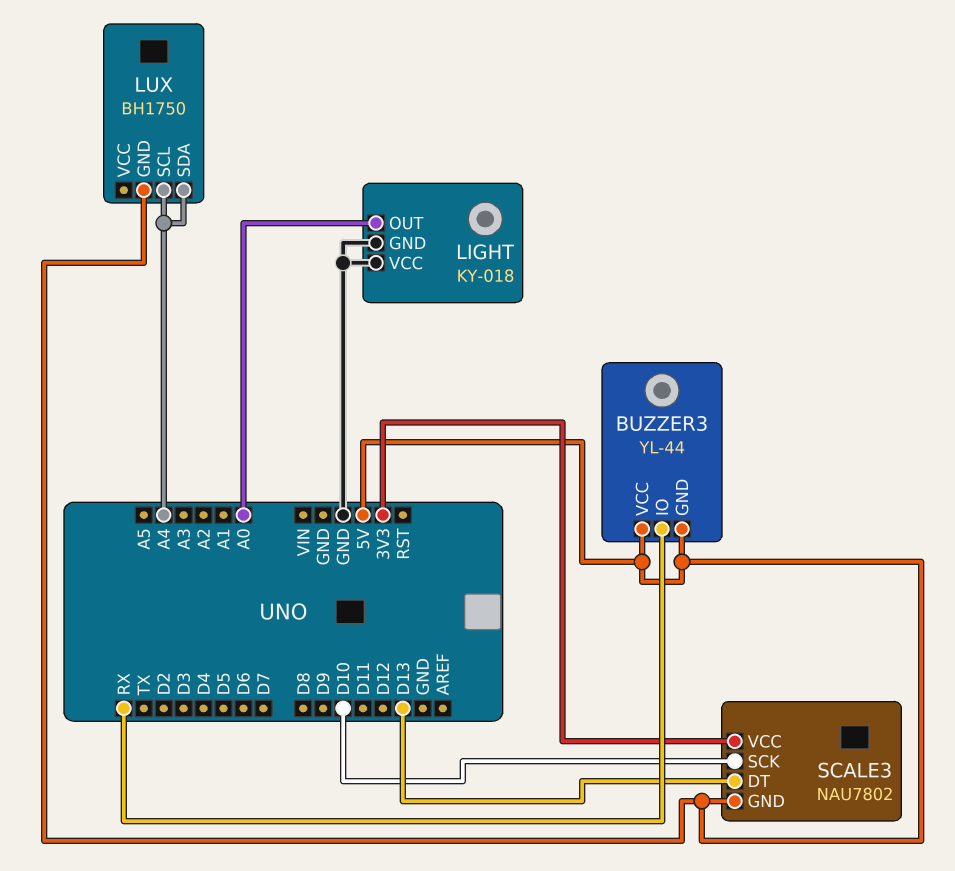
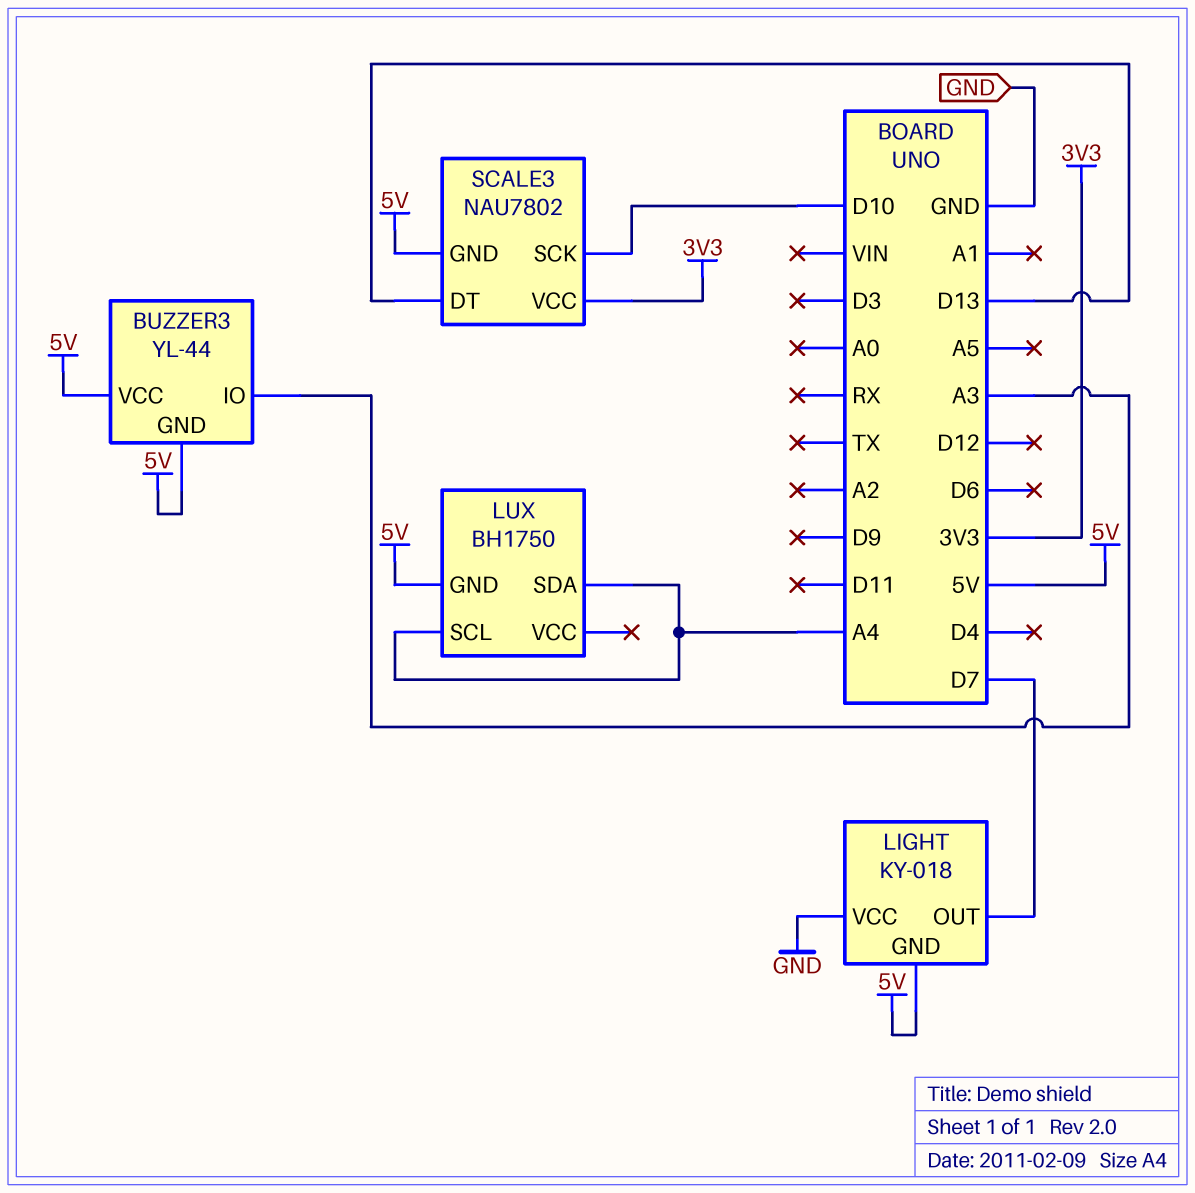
BUZZER3 pin IO: RX -> A3
LIGHT pin GND: GND -> 5V
LIGHT pin OUT: A0 -> D7

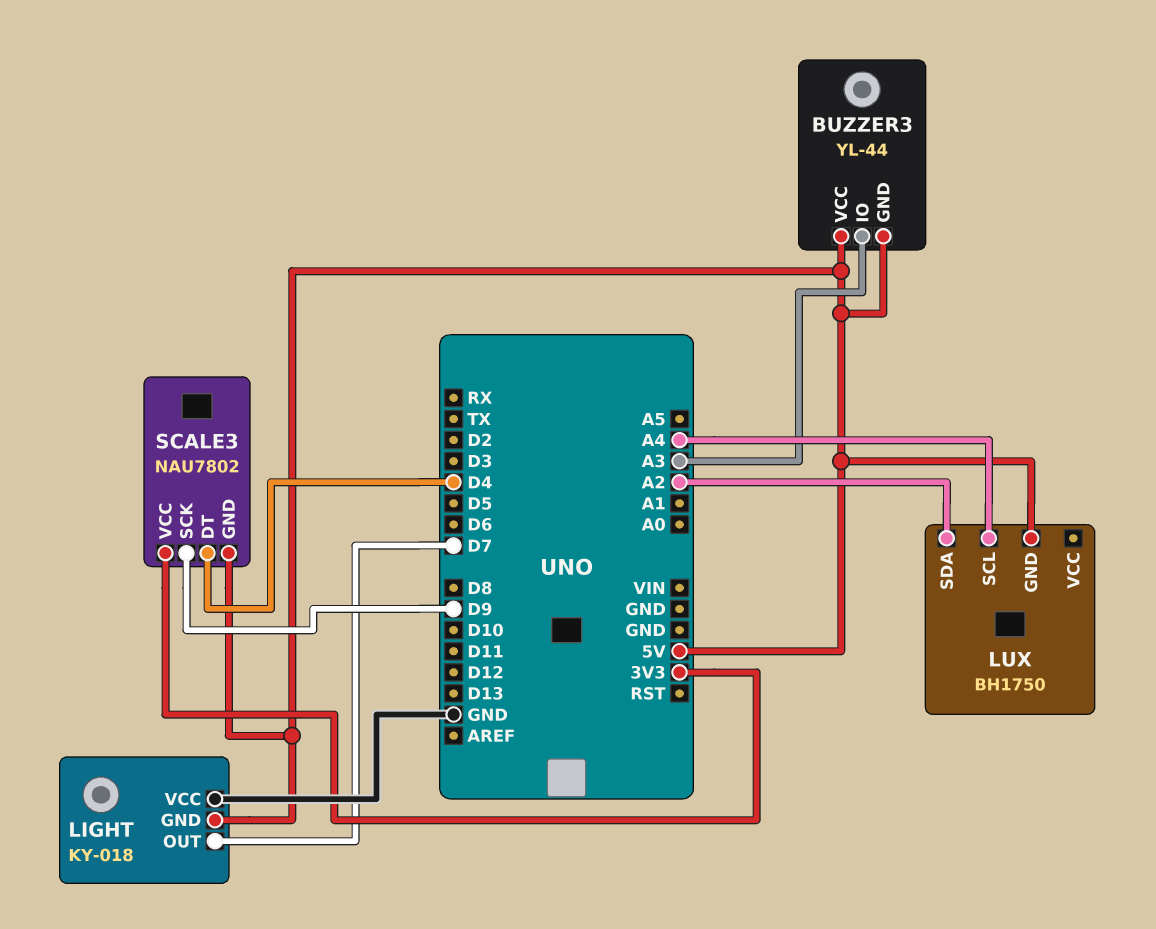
LUX pin SDA: A4 -> A2
SCALE3 pin DT: D13 -> D4
SCALE3 pin SCK: D10 -> D9

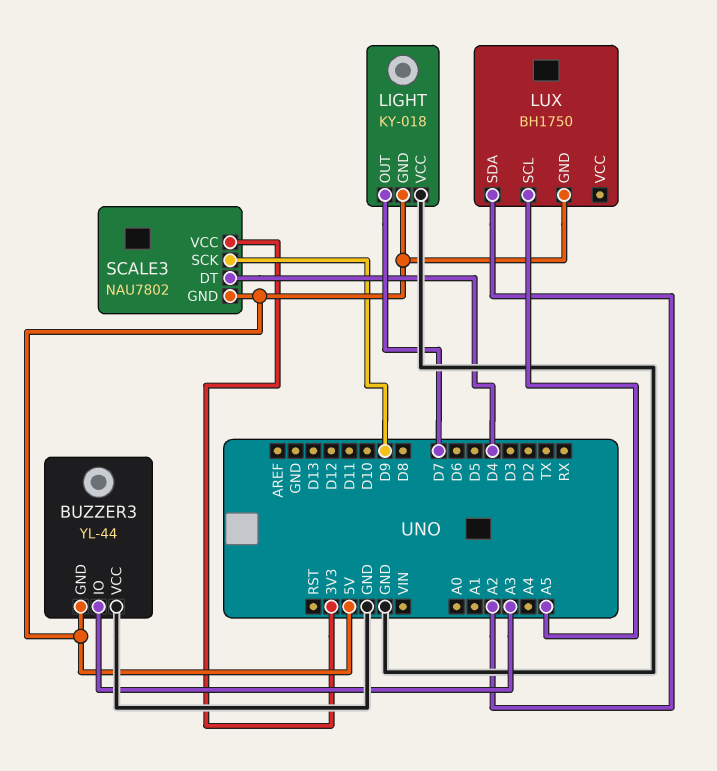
BUZZER3 pin VCC: 5V -> GND
LUX pin SCL: A4 -> A5

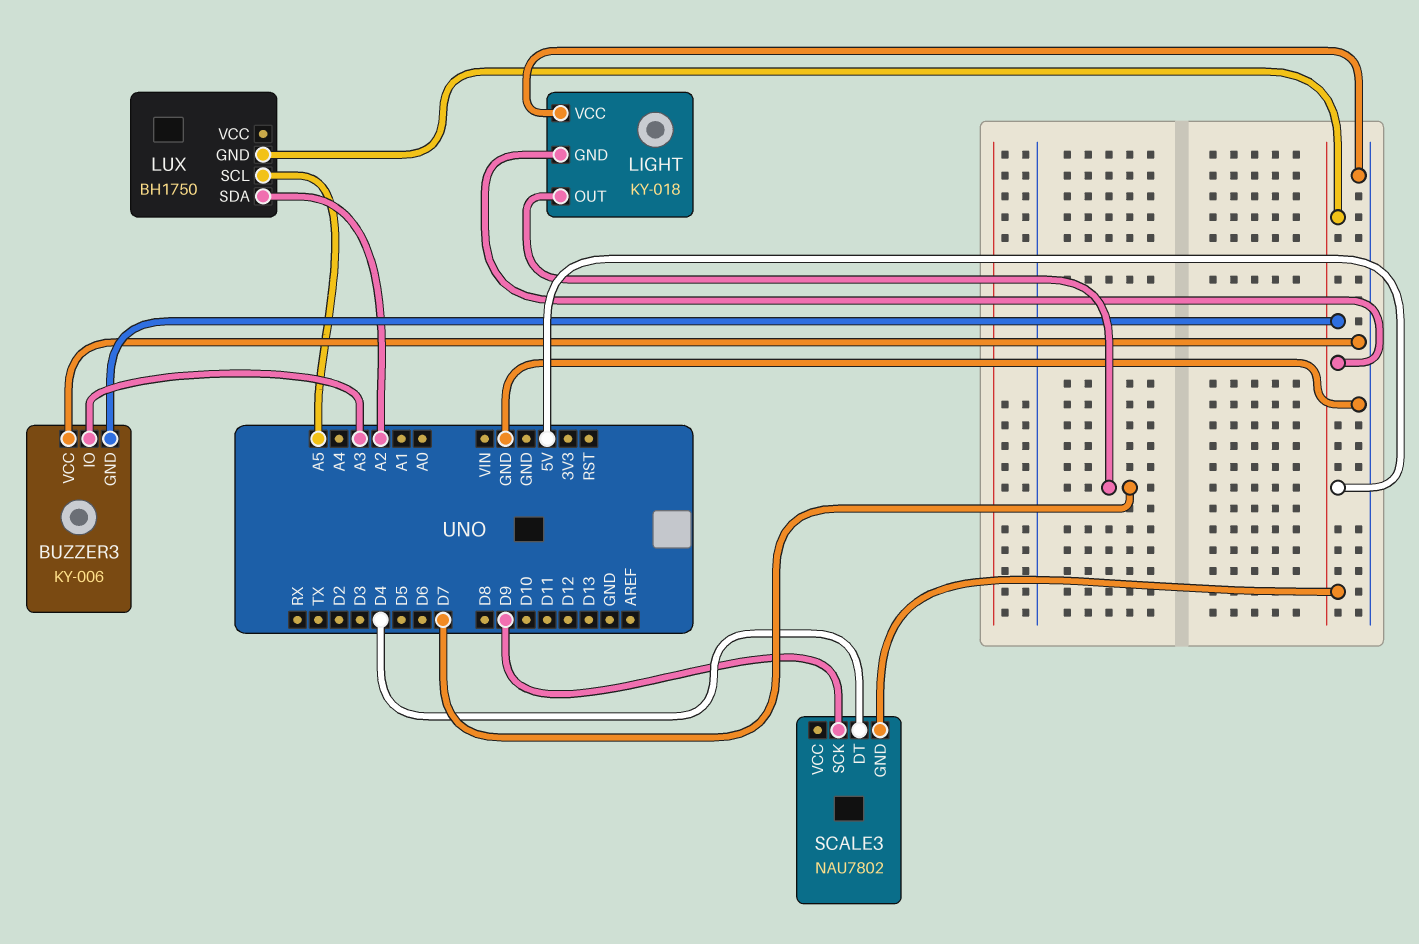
BUZZER3: YL-44 -> KY-006
SCALE3 pin VCC: 3V3 -> none

